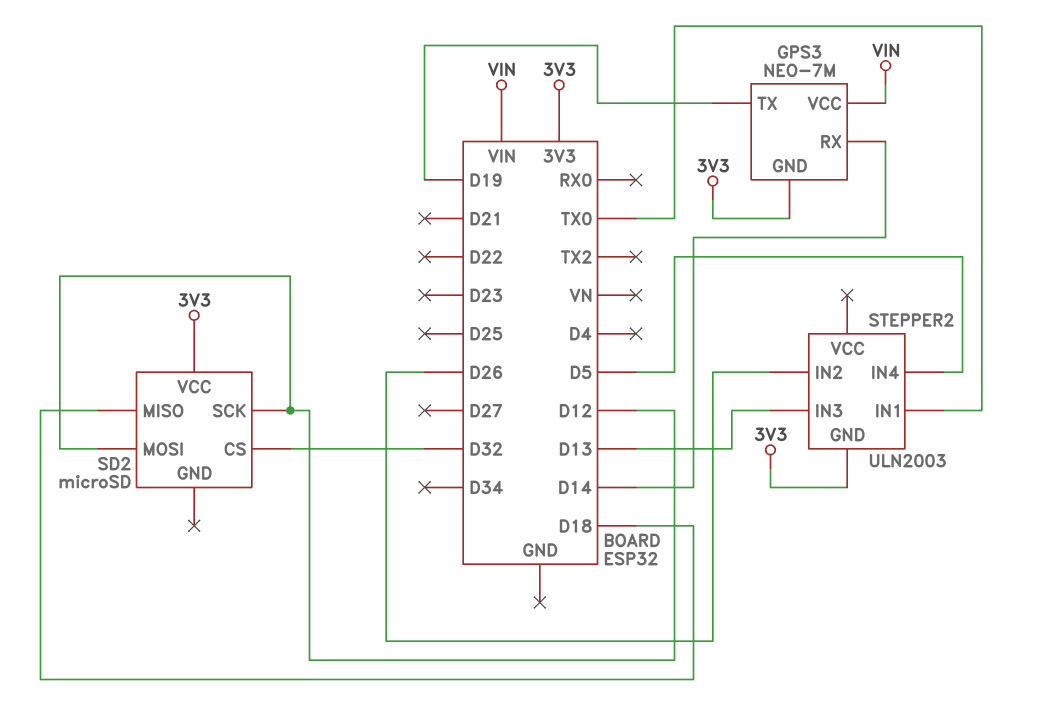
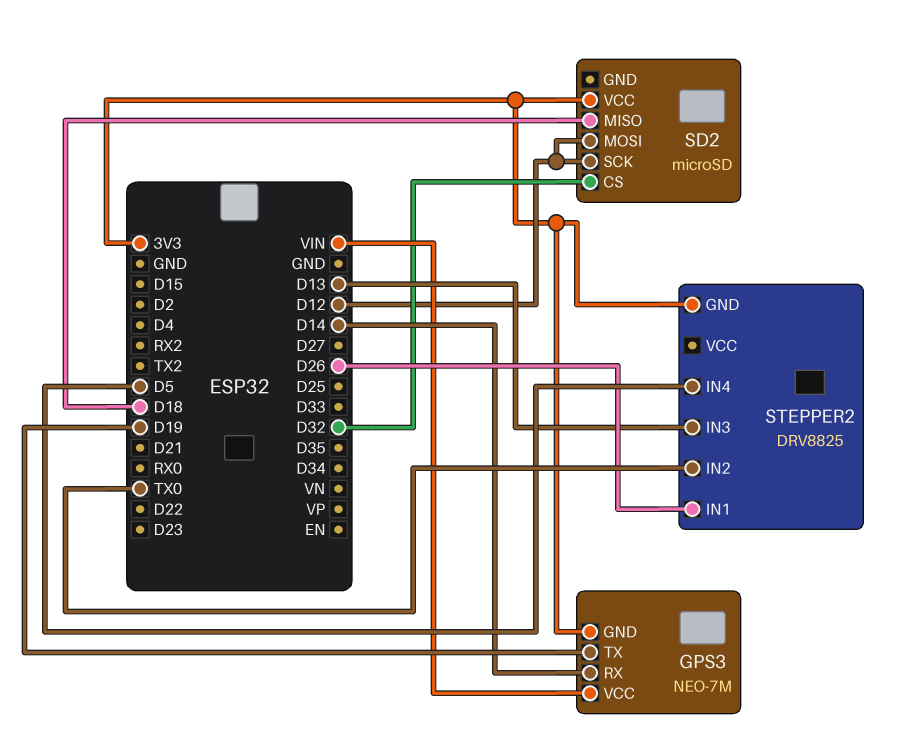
STEPPER2: ULN2003 -> DRV8825
STEPPER2 pin IN1: TX0 -> D26
STEPPER2 pin IN2: D26 -> TX0

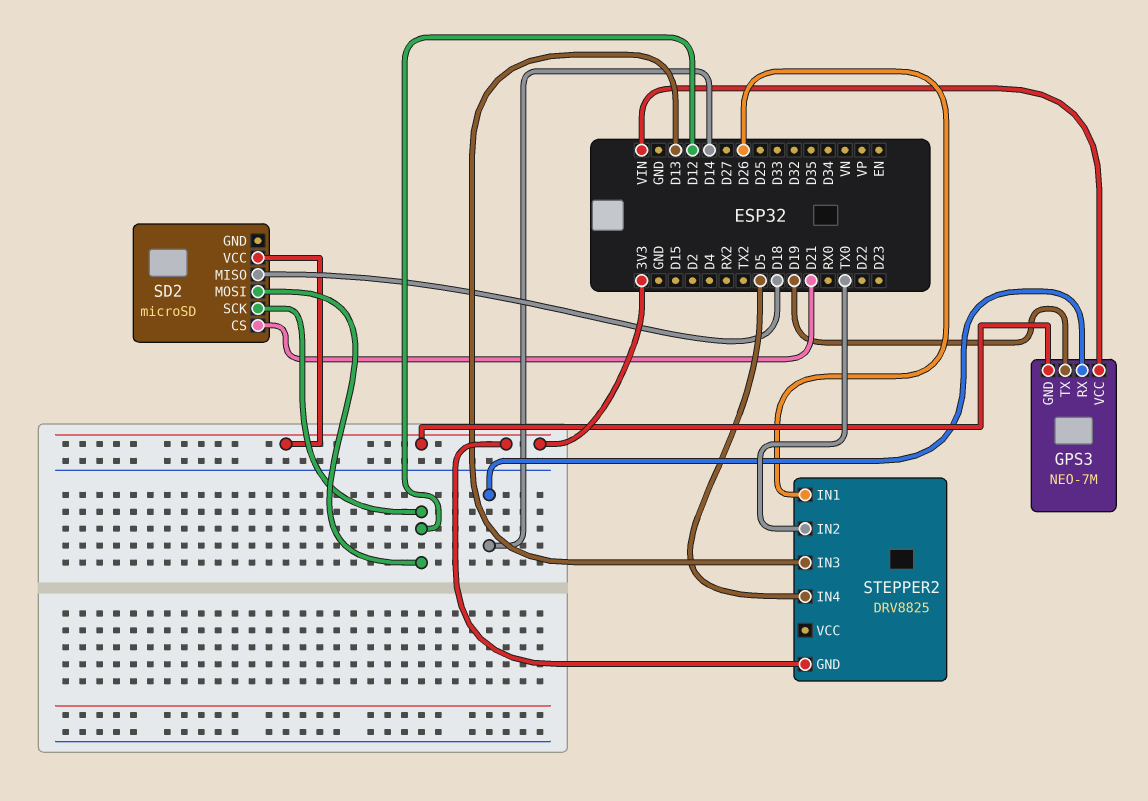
SD2 pin CS: D32 -> D21

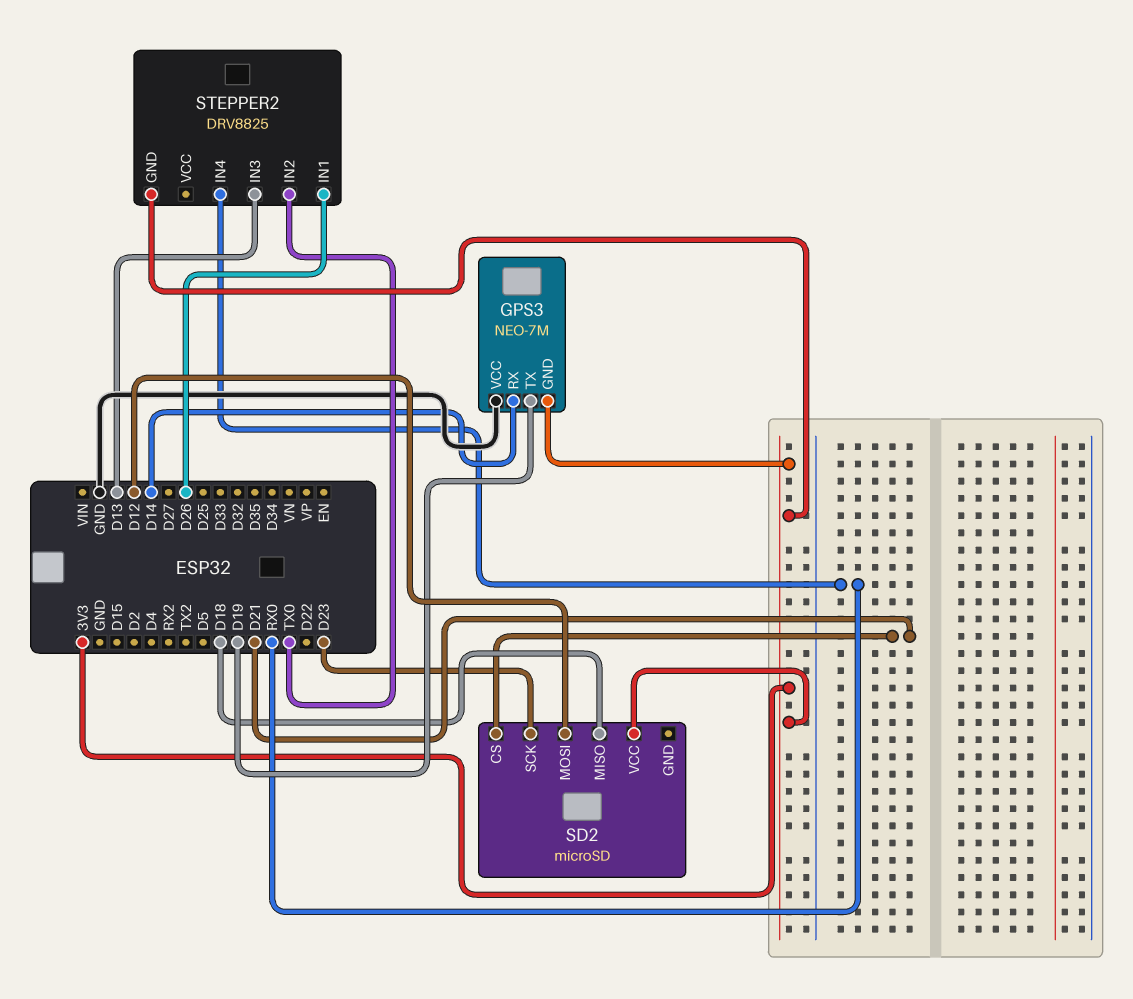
GPS3 pin VCC: VIN -> GND
SD2 pin SCK: D12 -> D23
STEPPER2 pin IN4: D5 -> RX0

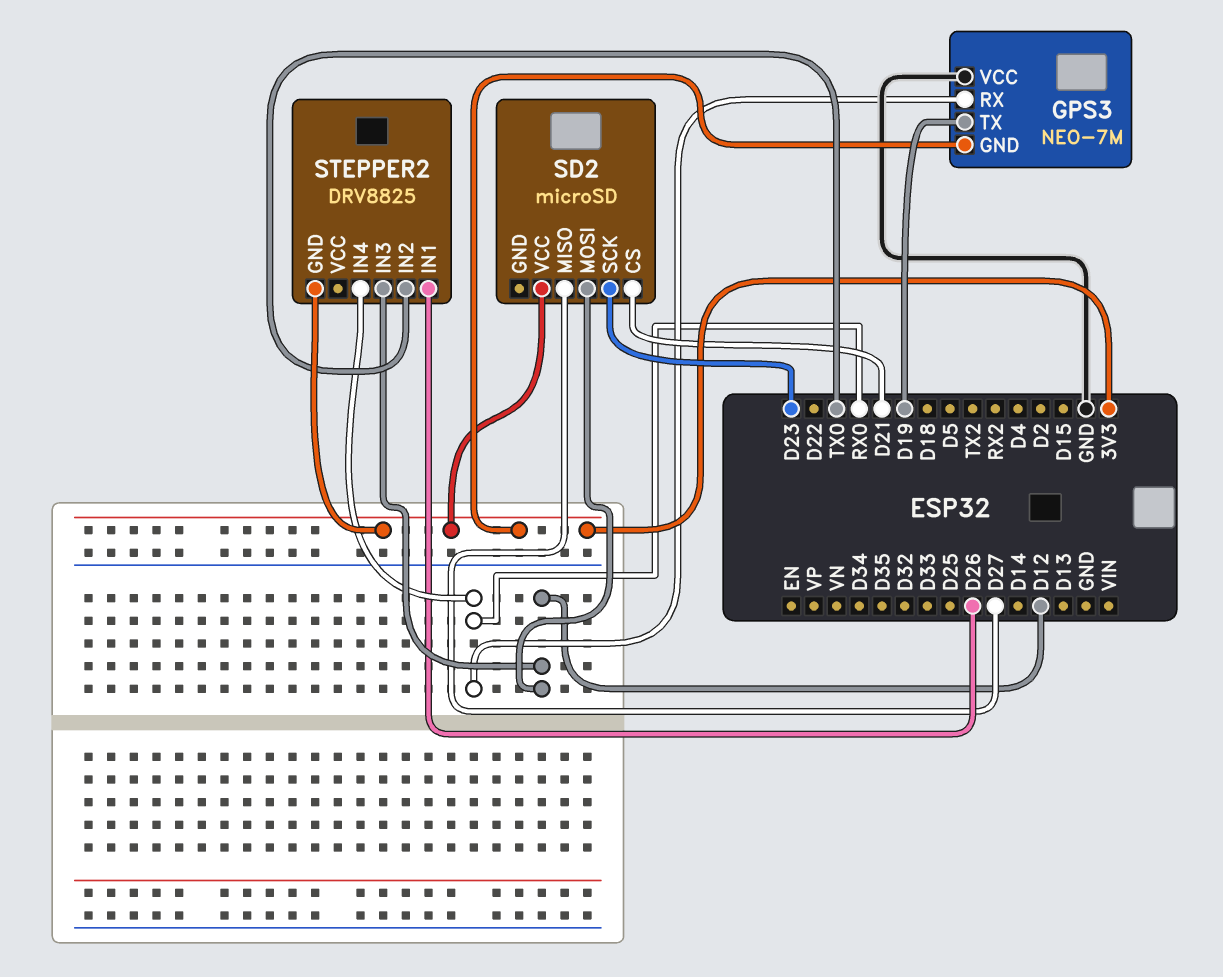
GPS3 pin RX: D14 -> RX0
SD2 pin MISO: D18 -> D27
STEPPER2 pin IN3: D13 -> D12

